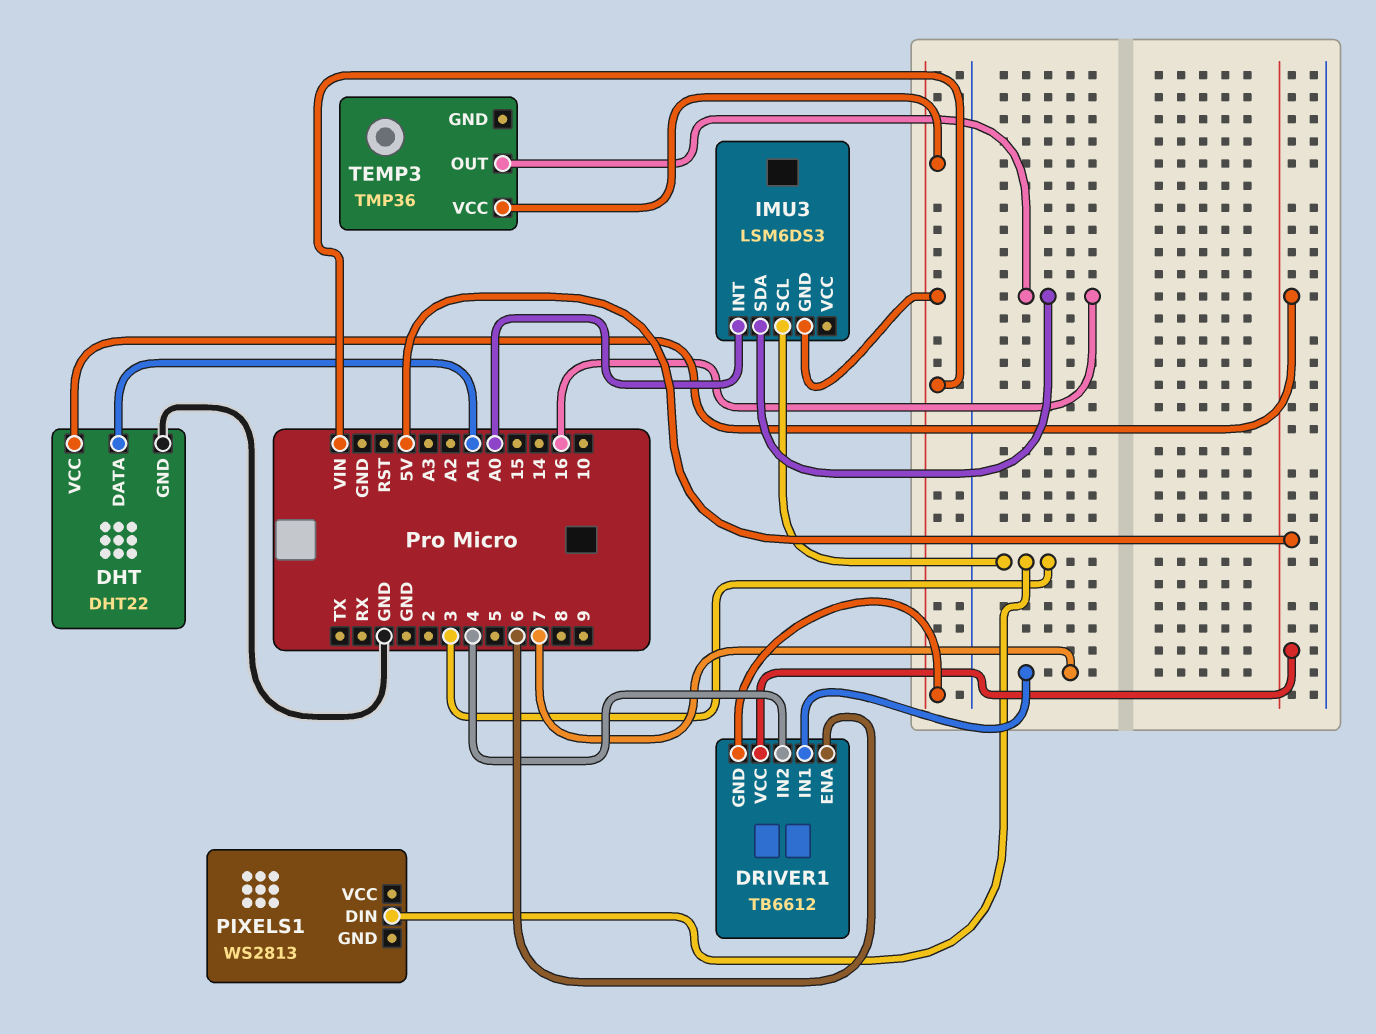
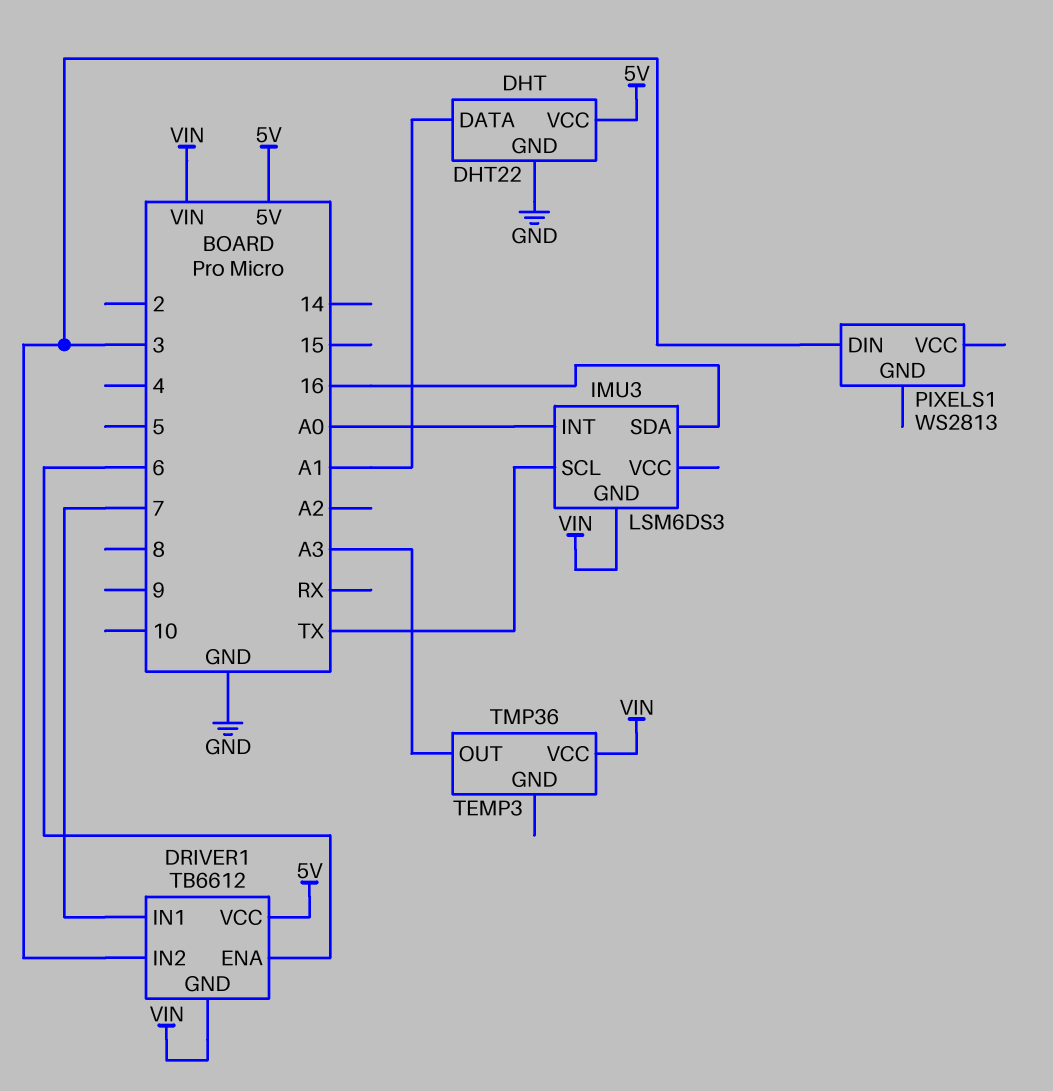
DRIVER1 pin IN2: 4 -> 3
IMU3 pin SCL: 3 -> TX
TEMP3 pin OUT: 16 -> A3

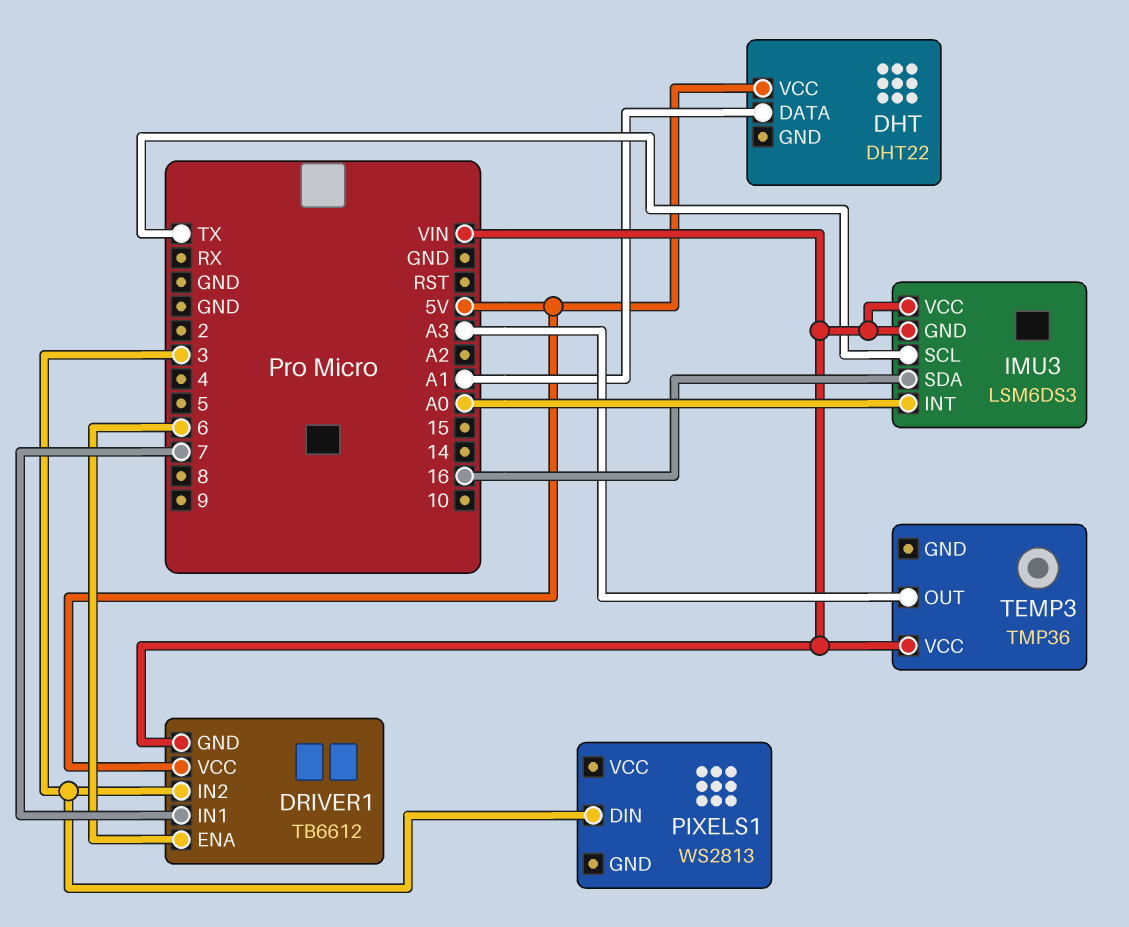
DHT pin GND: GND -> none
IMU3 pin VCC: none -> VIN

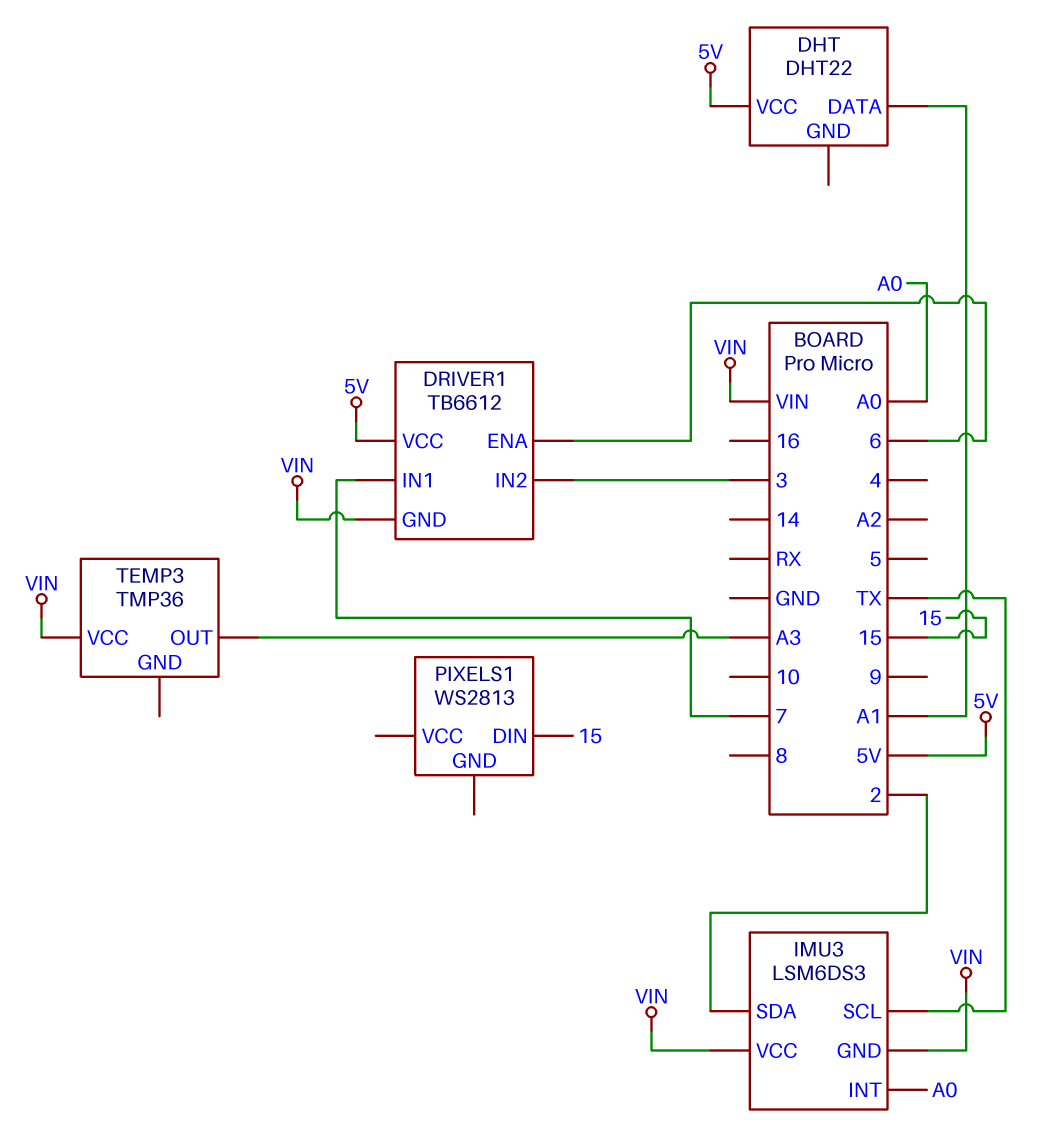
IMU3 pin SDA: 16 -> 2
PIXELS1 pin DIN: 3 -> 15

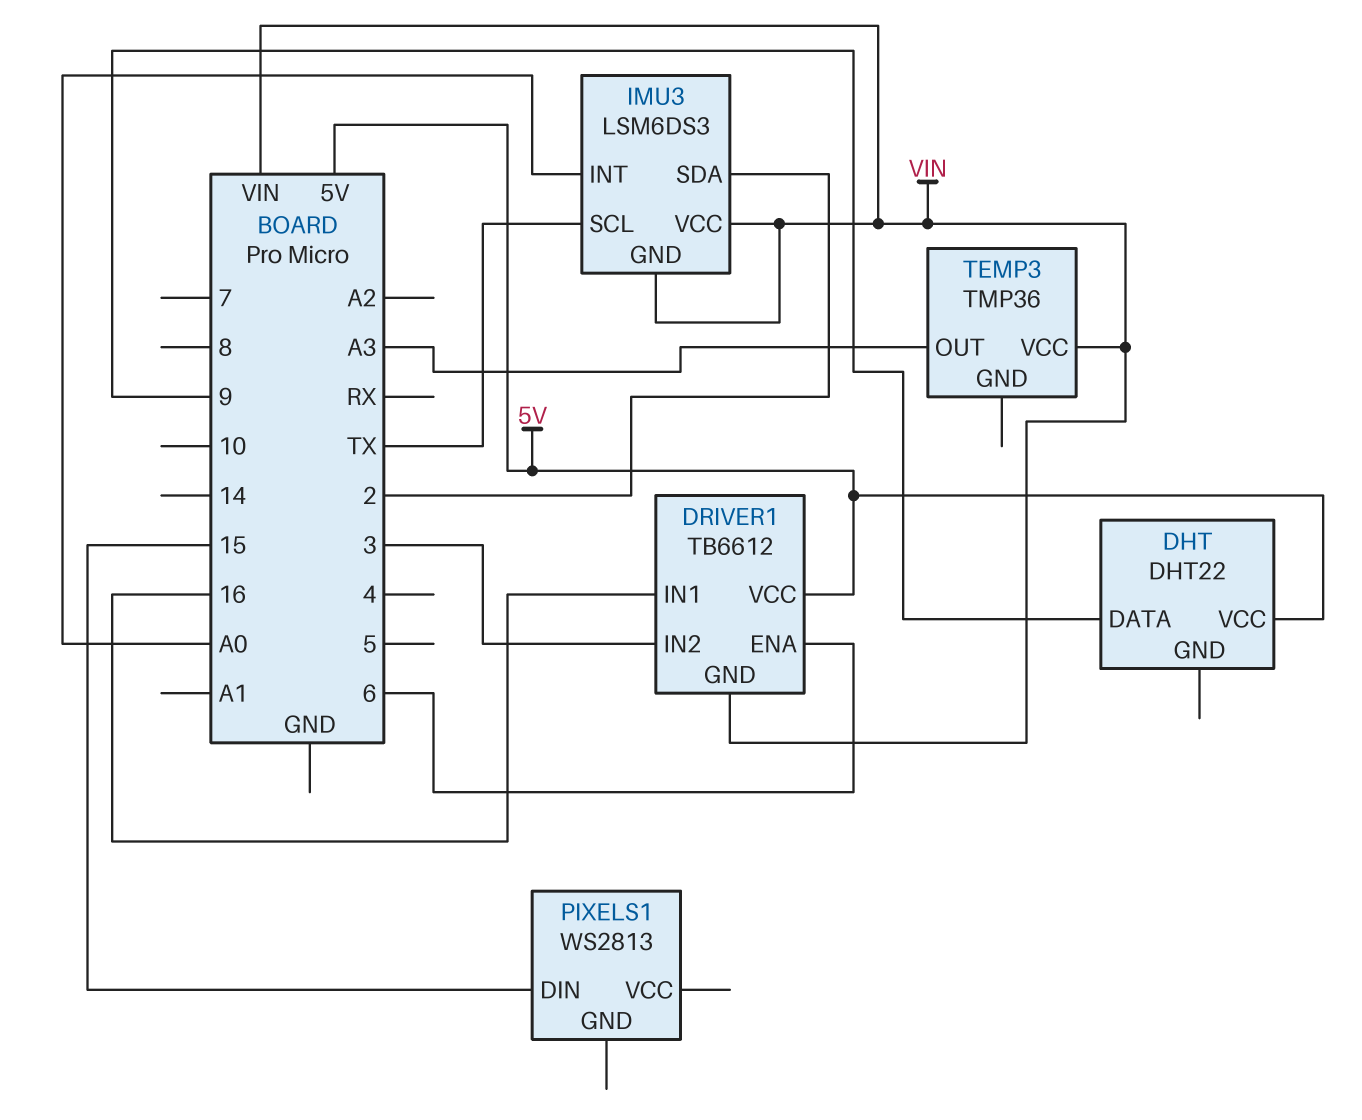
DHT pin DATA: A1 -> 9
DRIVER1 pin IN1: 7 -> 16

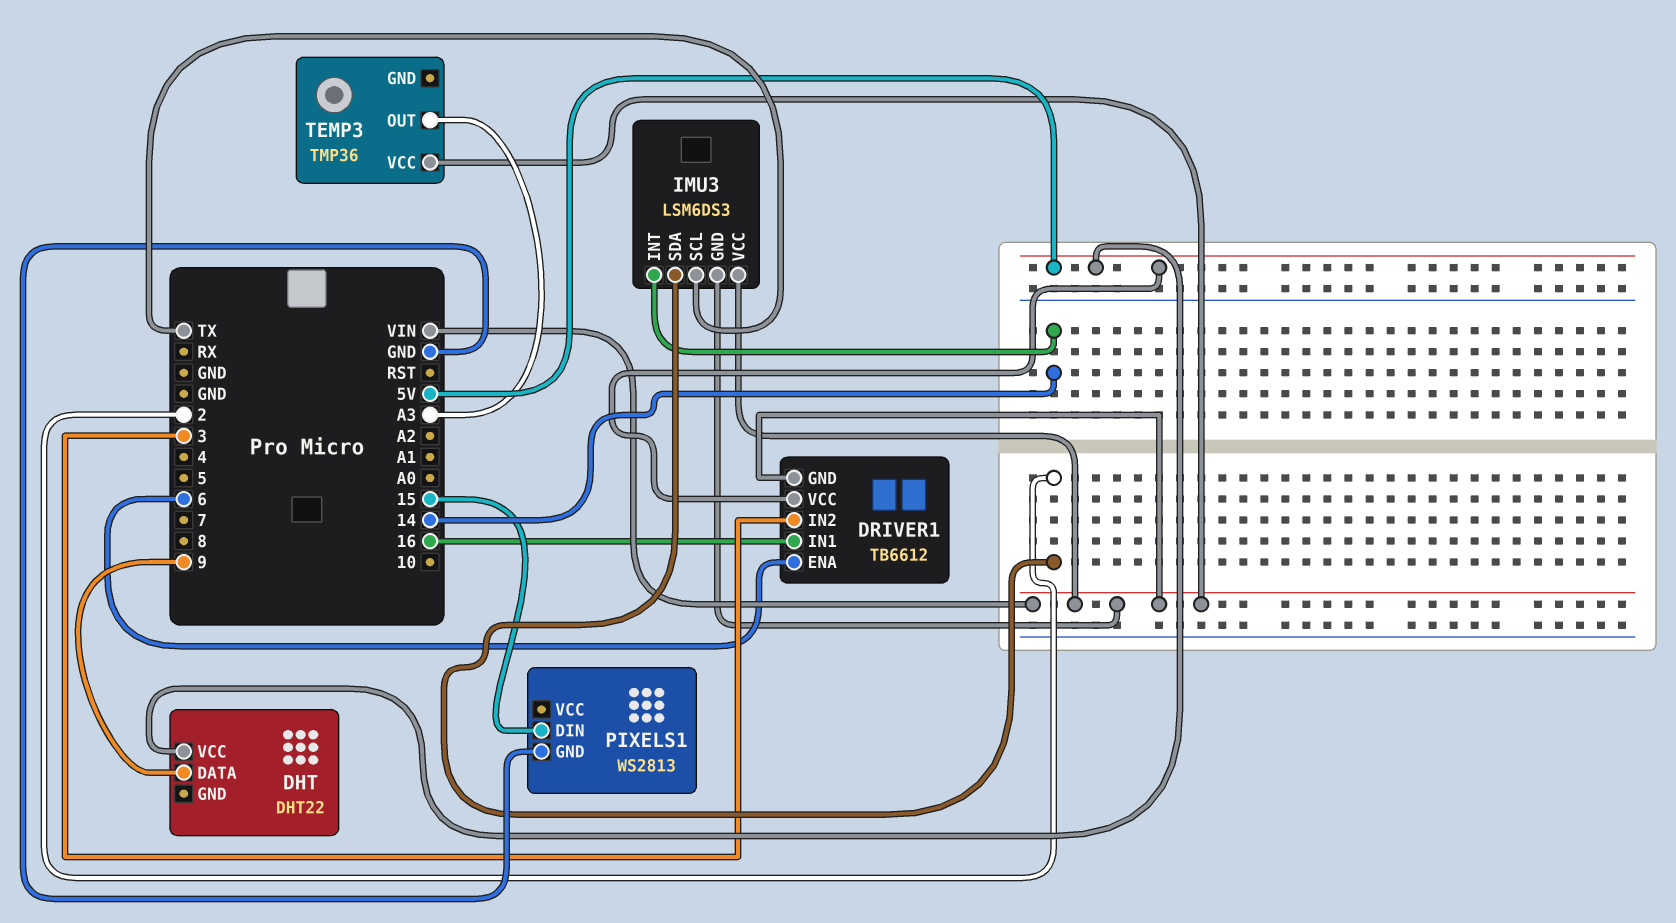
IMU3 pin INT: A0 -> 14
PIXELS1 pin GND: none -> GND

